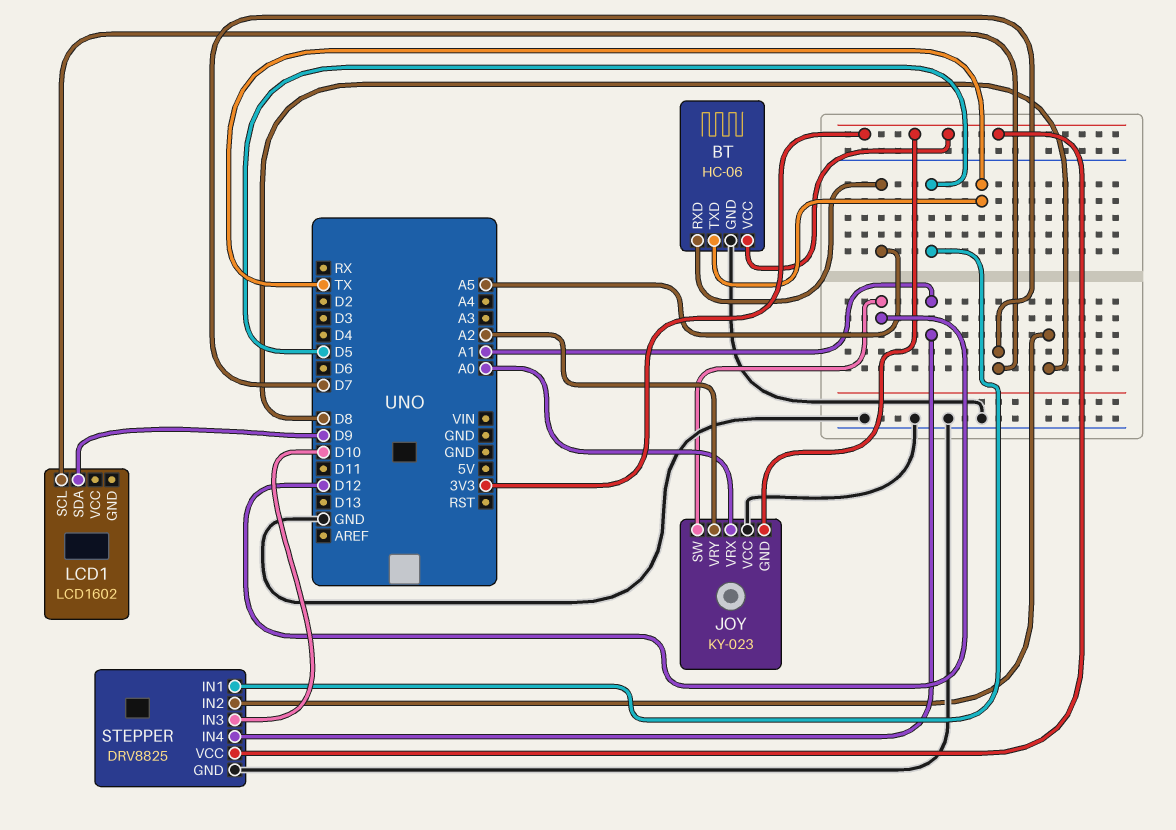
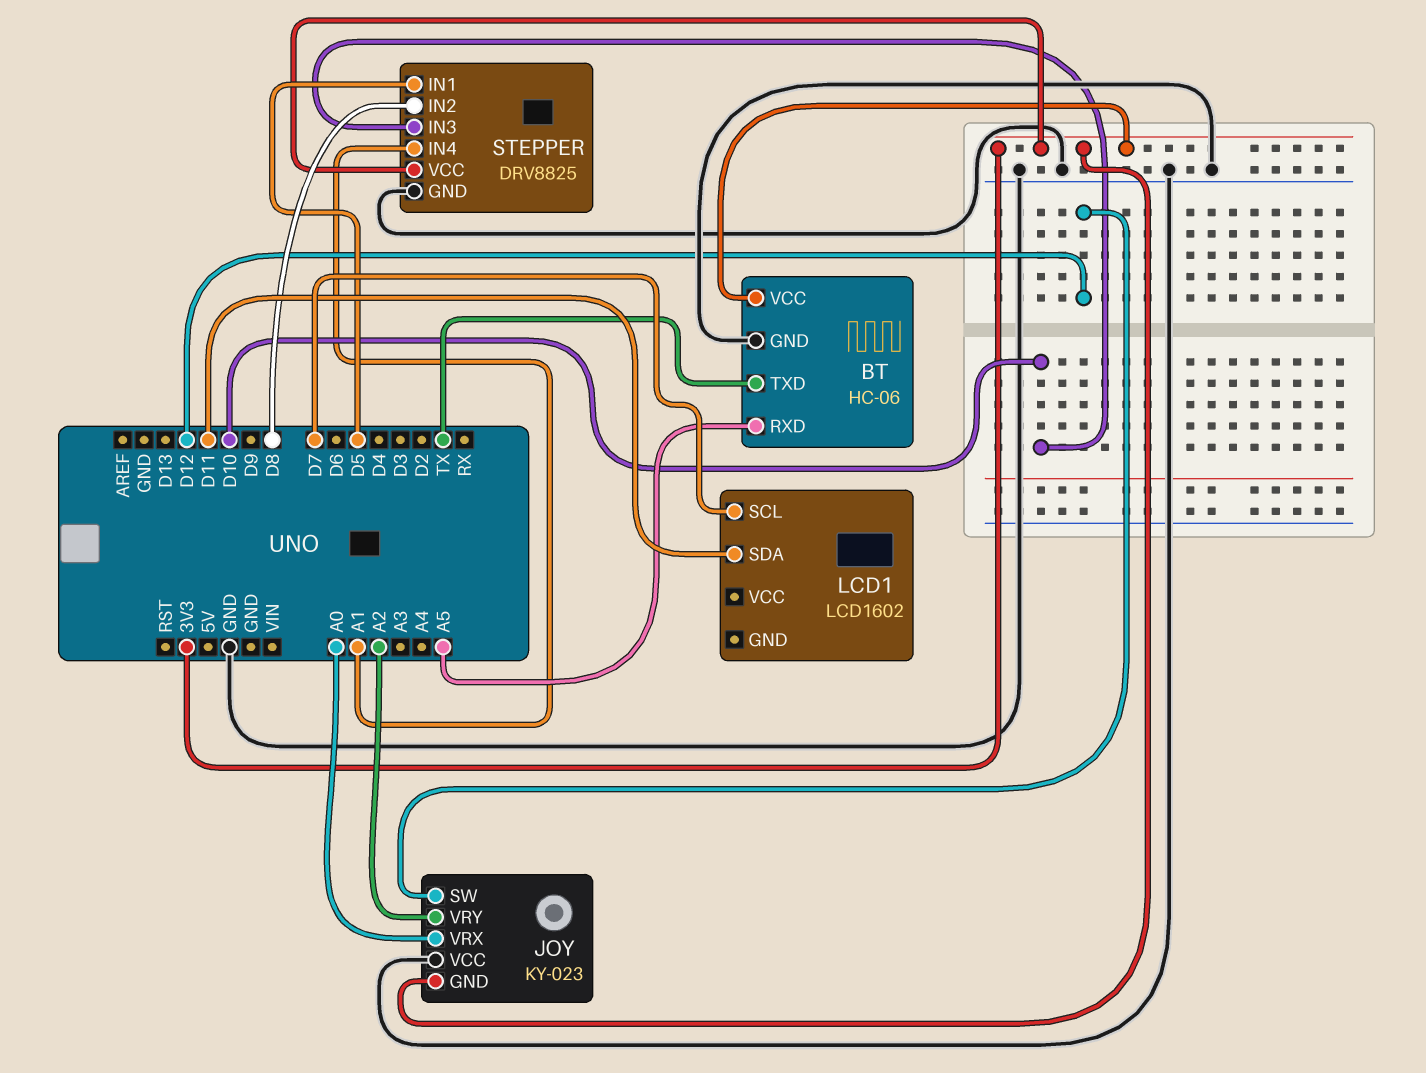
LCD1 pin SDA: D9 -> D11

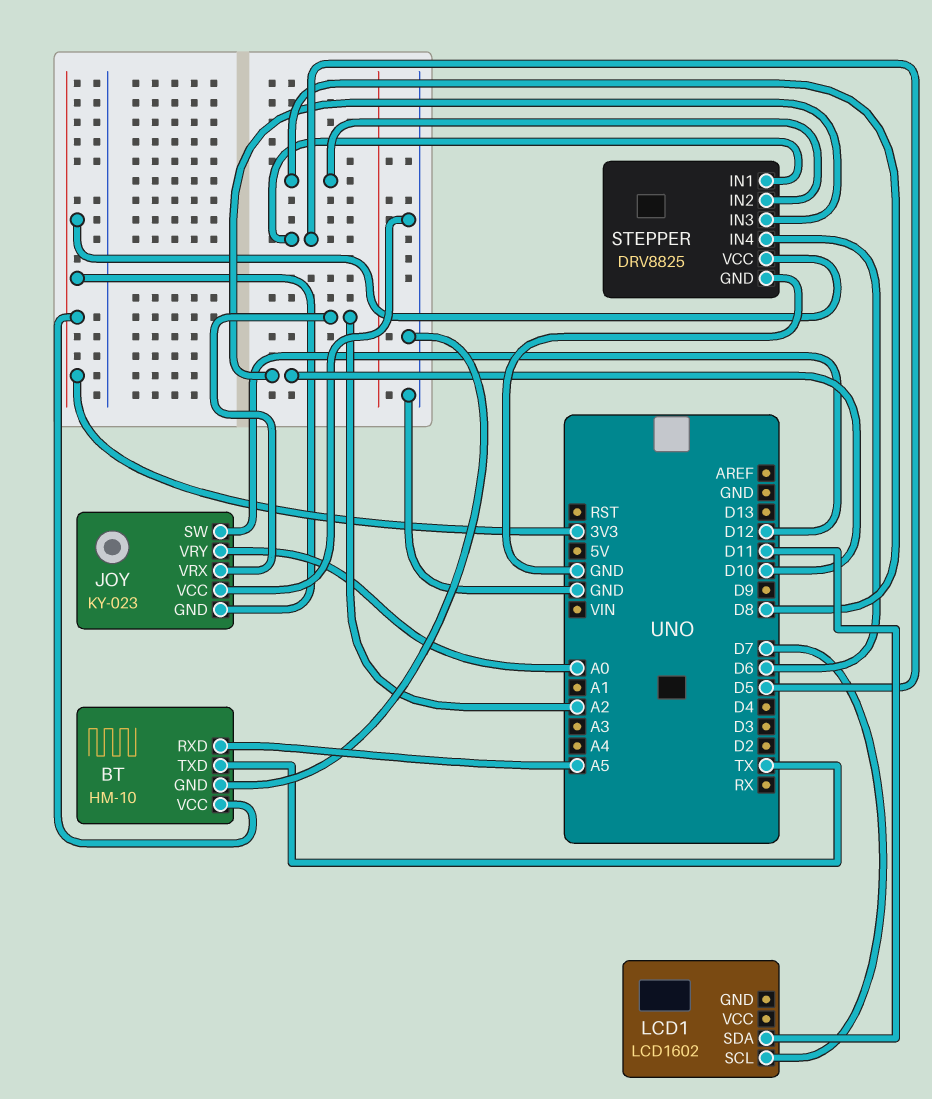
BT: HC-06 -> HM-10
JOY pin VRX: A0 -> A2
JOY pin VRY: A2 -> A0
STEPPER pin IN4: A1 -> D6

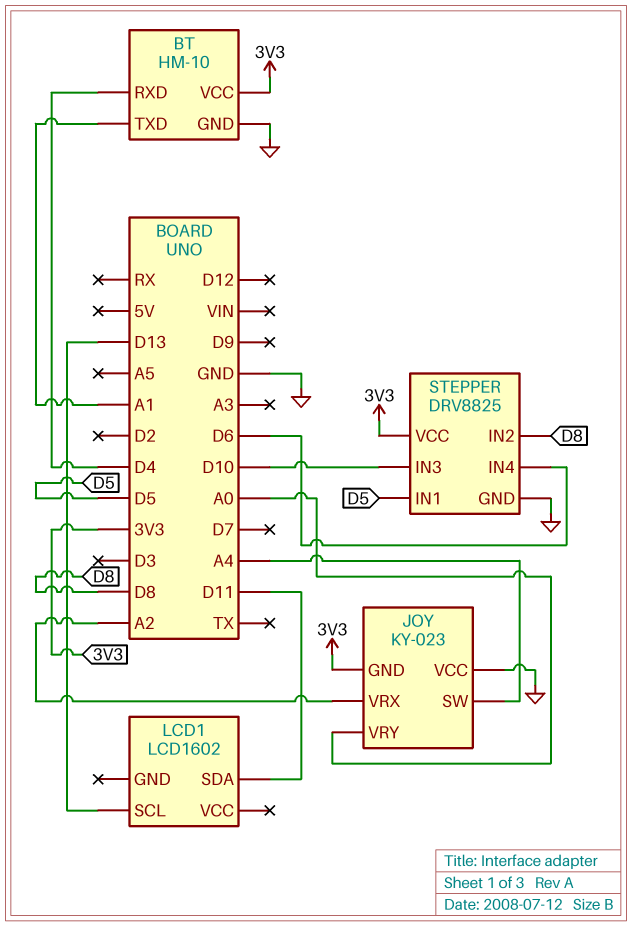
BT pin RXD: A5 -> D4
BT pin TXD: TX -> A1
JOY pin SW: D12 -> A4
LCD1 pin SCL: D7 -> D13

